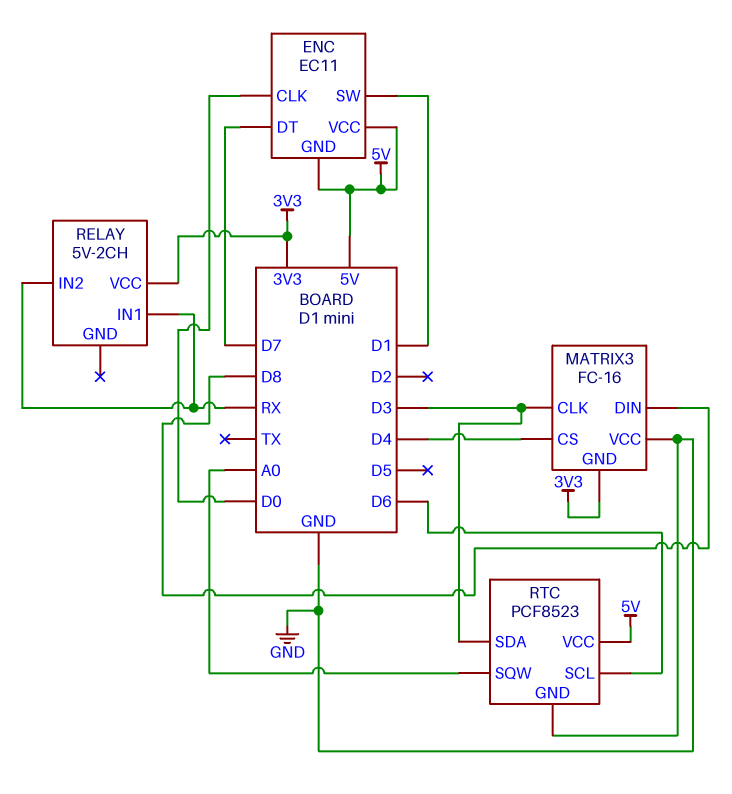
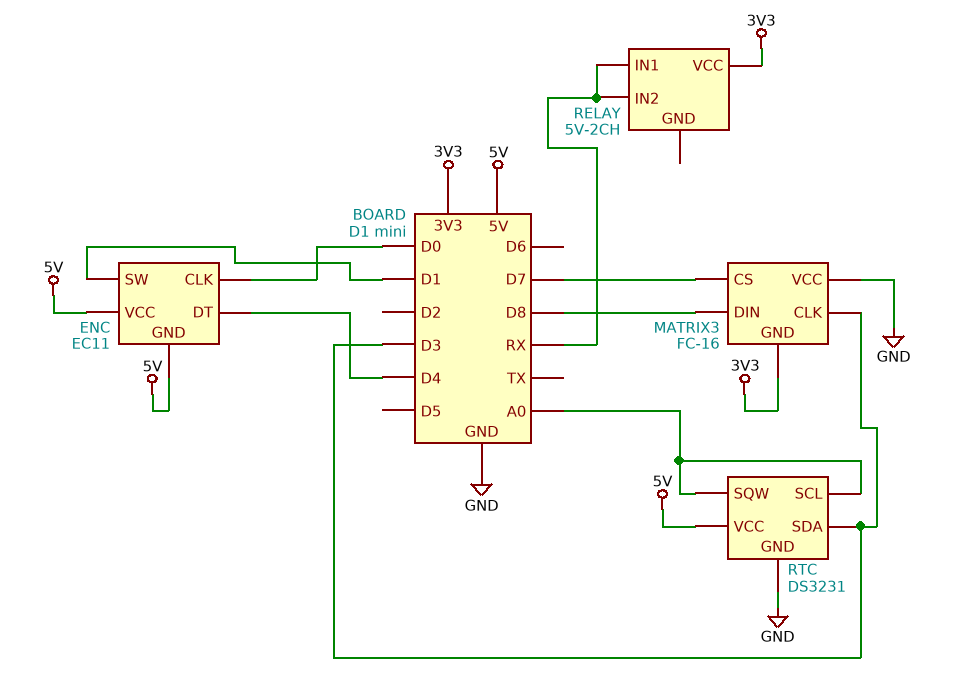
ENC pin DT: D7 -> D4
MATRIX3 pin CS: D4 -> D7
RTC: PCF8523 -> DS3231
RTC pin SCL: D6 -> A0

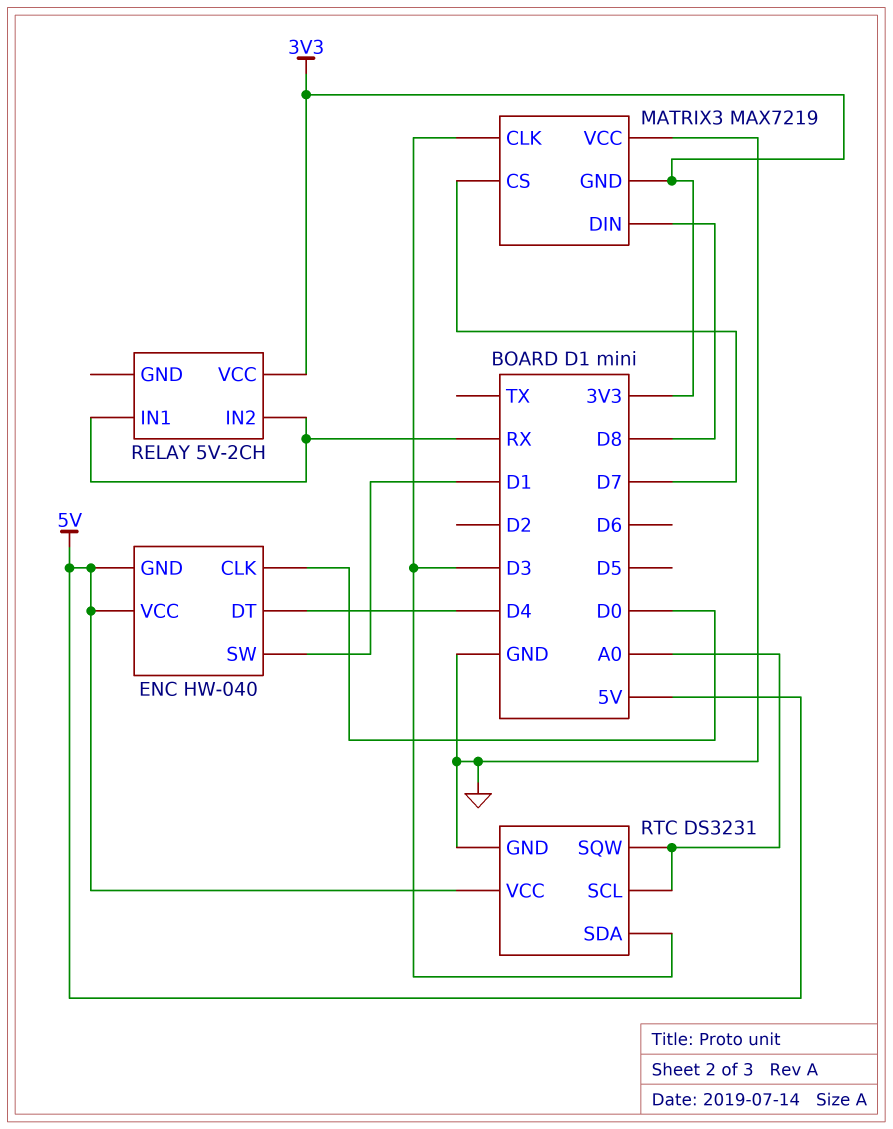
ENC: EC11 -> HW-040
MATRIX3: FC-16 -> MAX7219

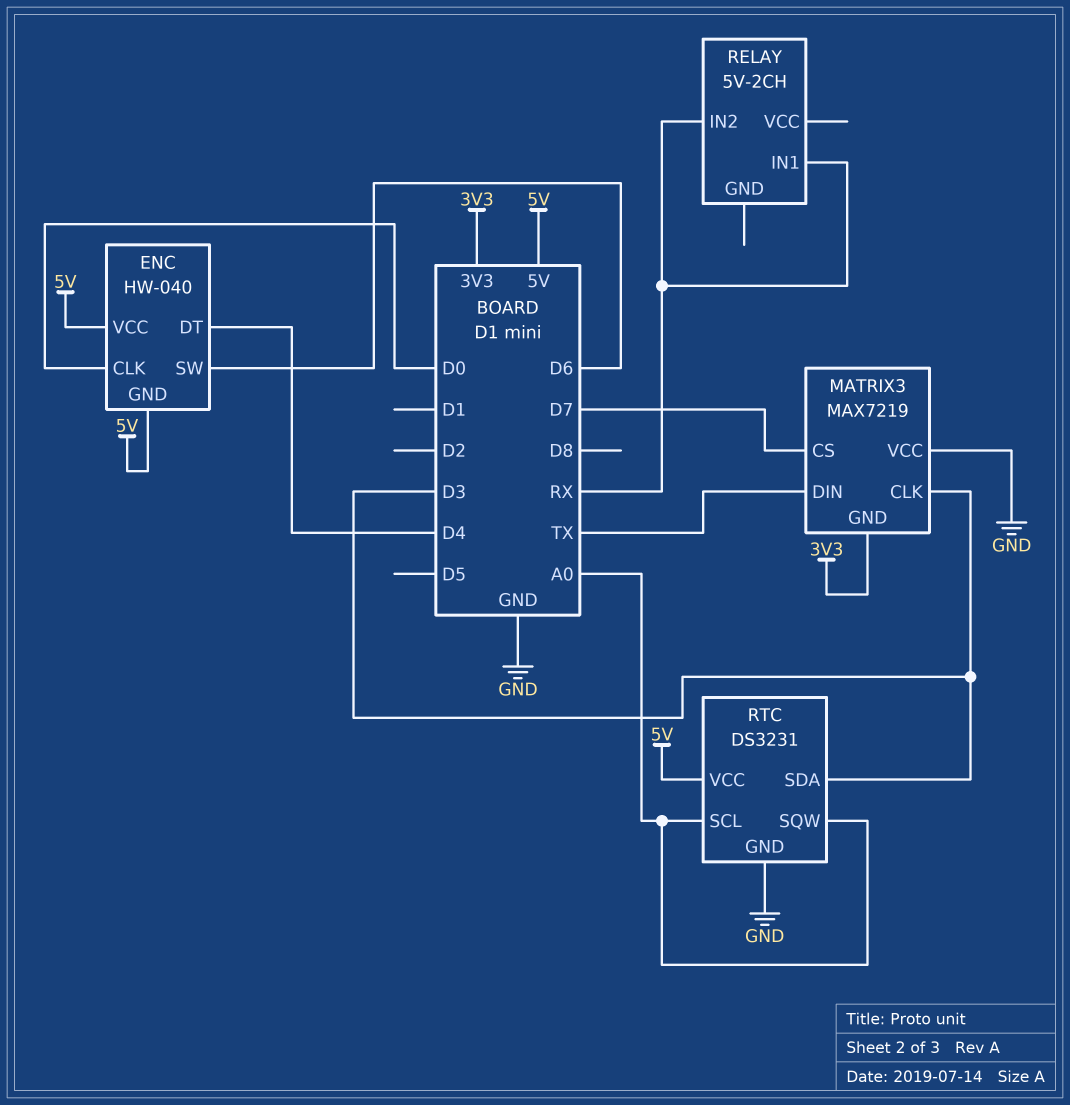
ENC pin SW: D1 -> D6
MATRIX3 pin DIN: D8 -> TX
RELAY pin VCC: 3V3 -> none

